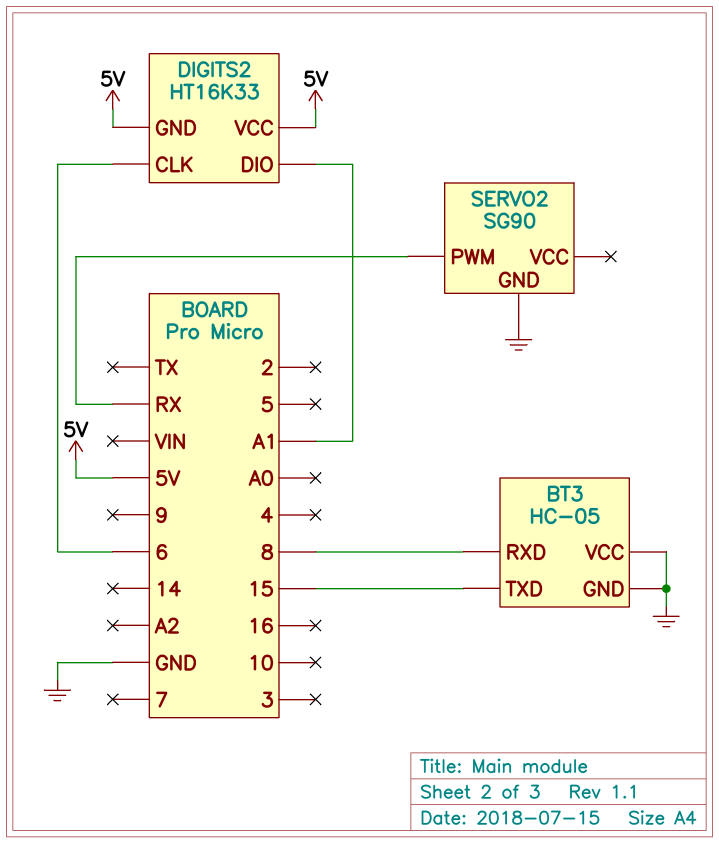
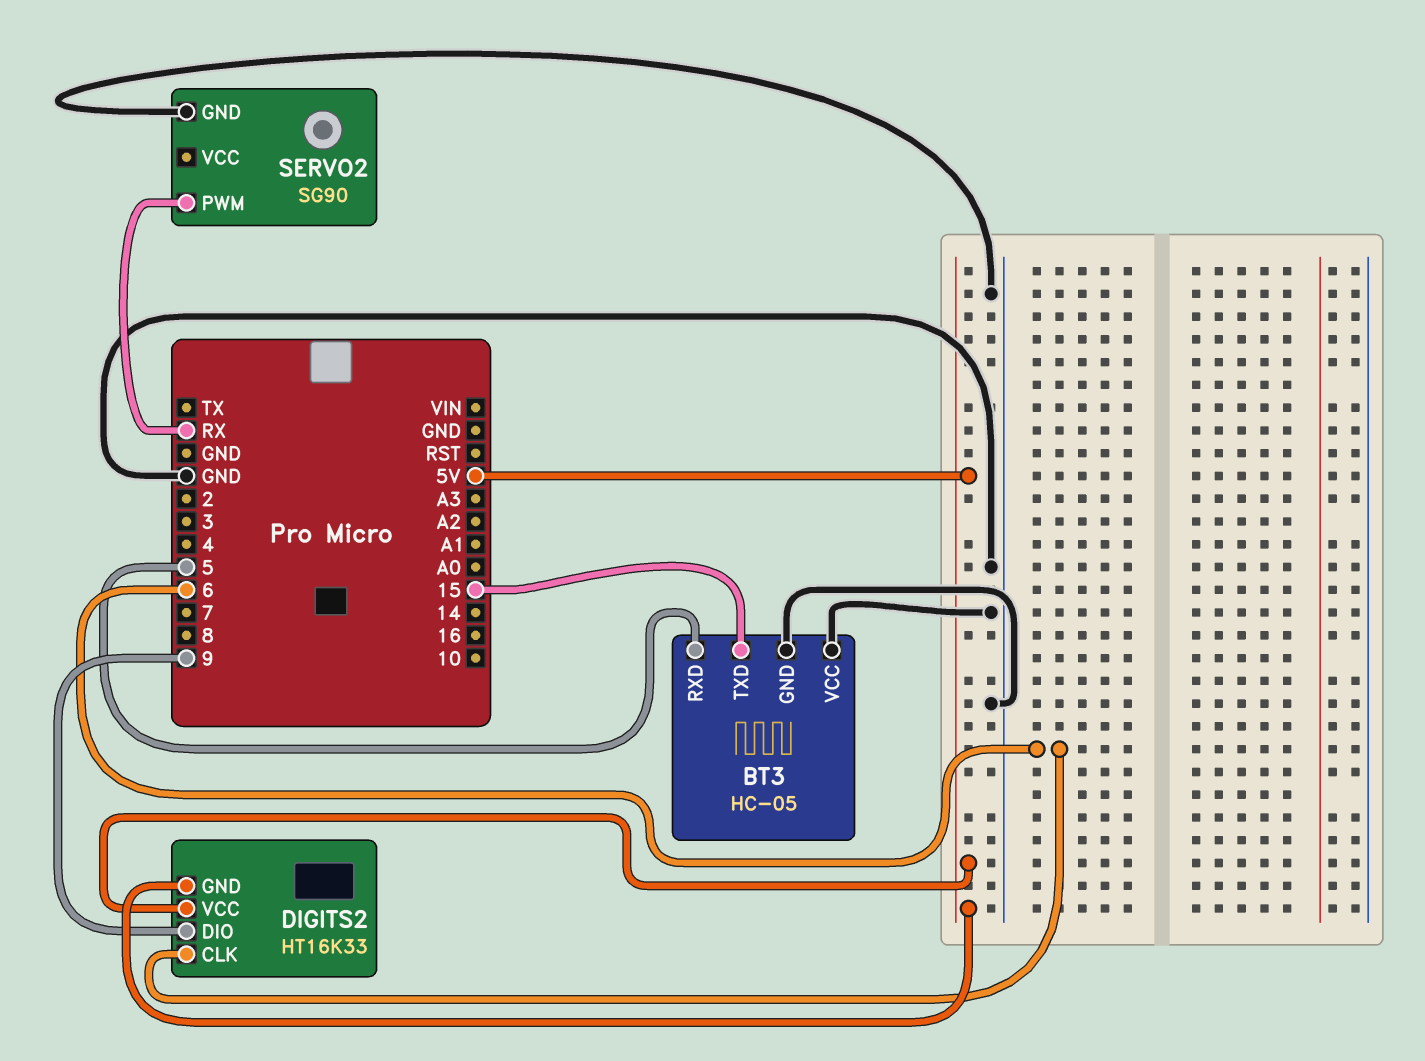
BT3 pin RXD: 8 -> 5
DIGITS2 pin DIO: A1 -> 9

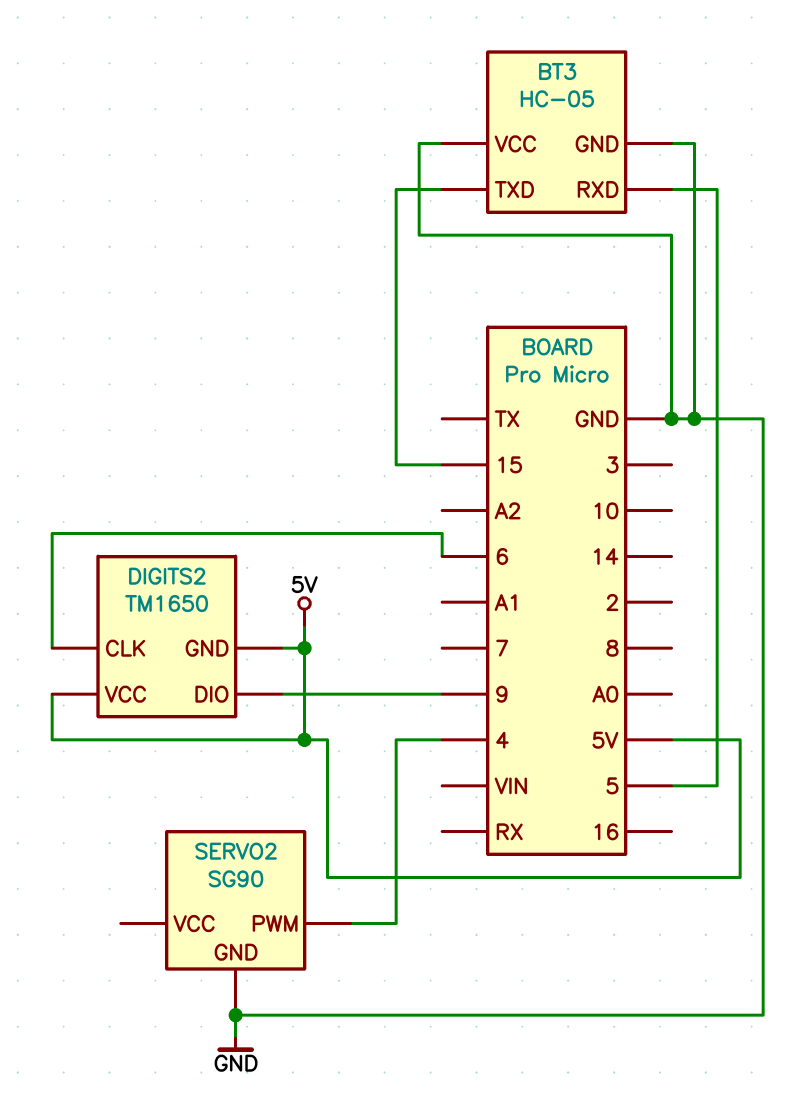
DIGITS2: HT16K33 -> TM1650
SERVO2 pin PWM: RX -> 4

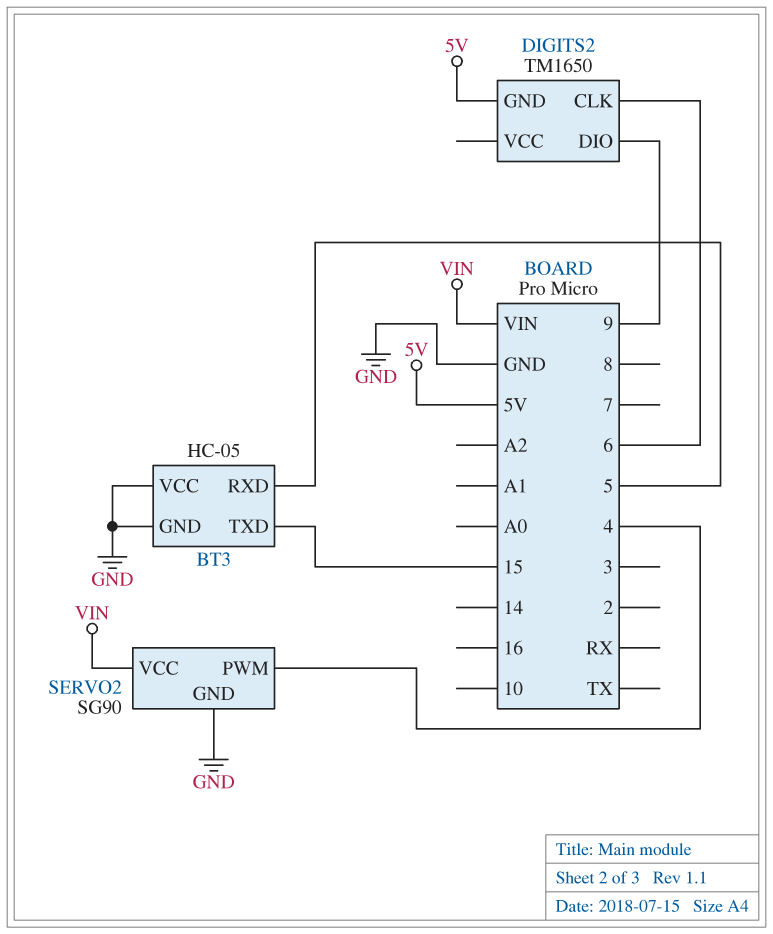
DIGITS2 pin VCC: 5V -> none
SERVO2 pin VCC: none -> VIN

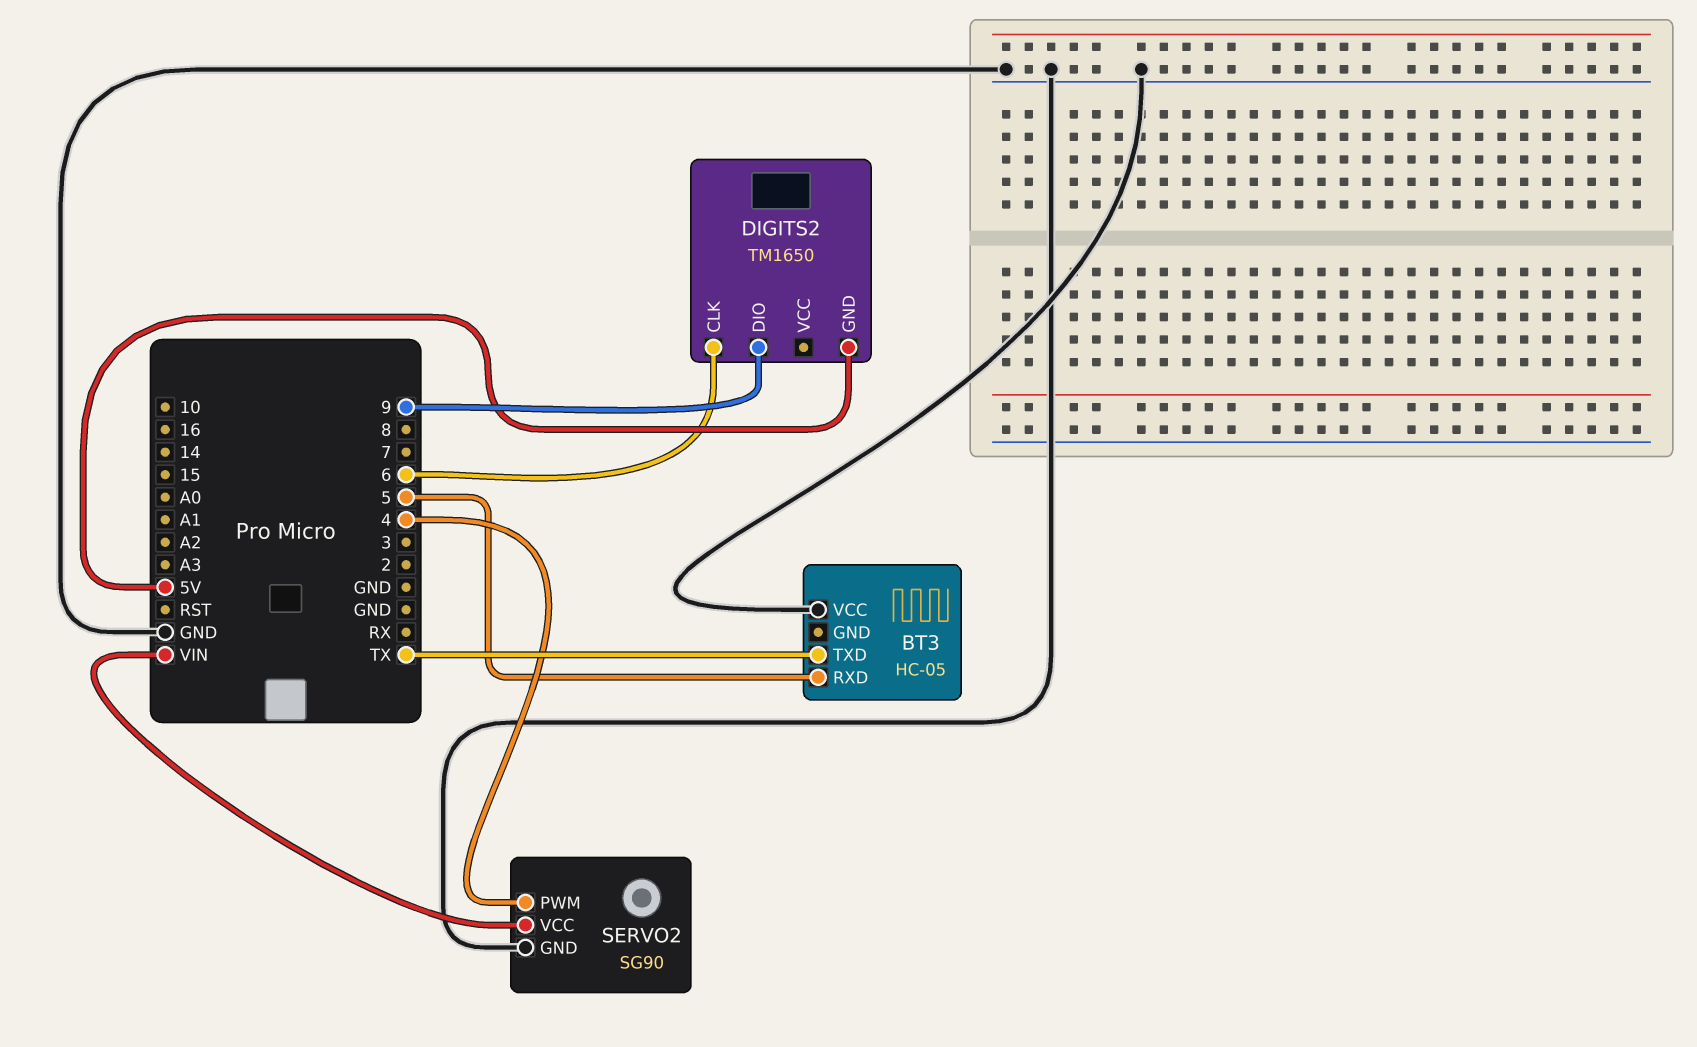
BT3 pin GND: GND -> none
BT3 pin TXD: 15 -> TX

